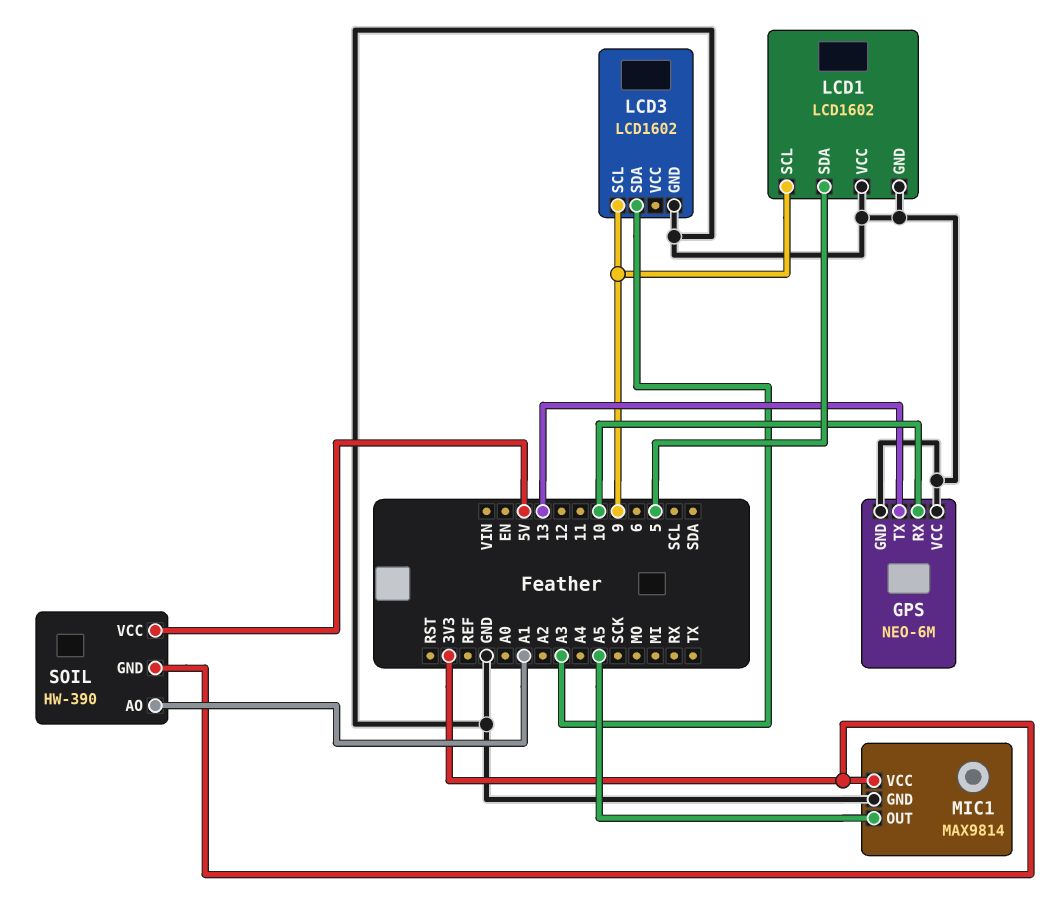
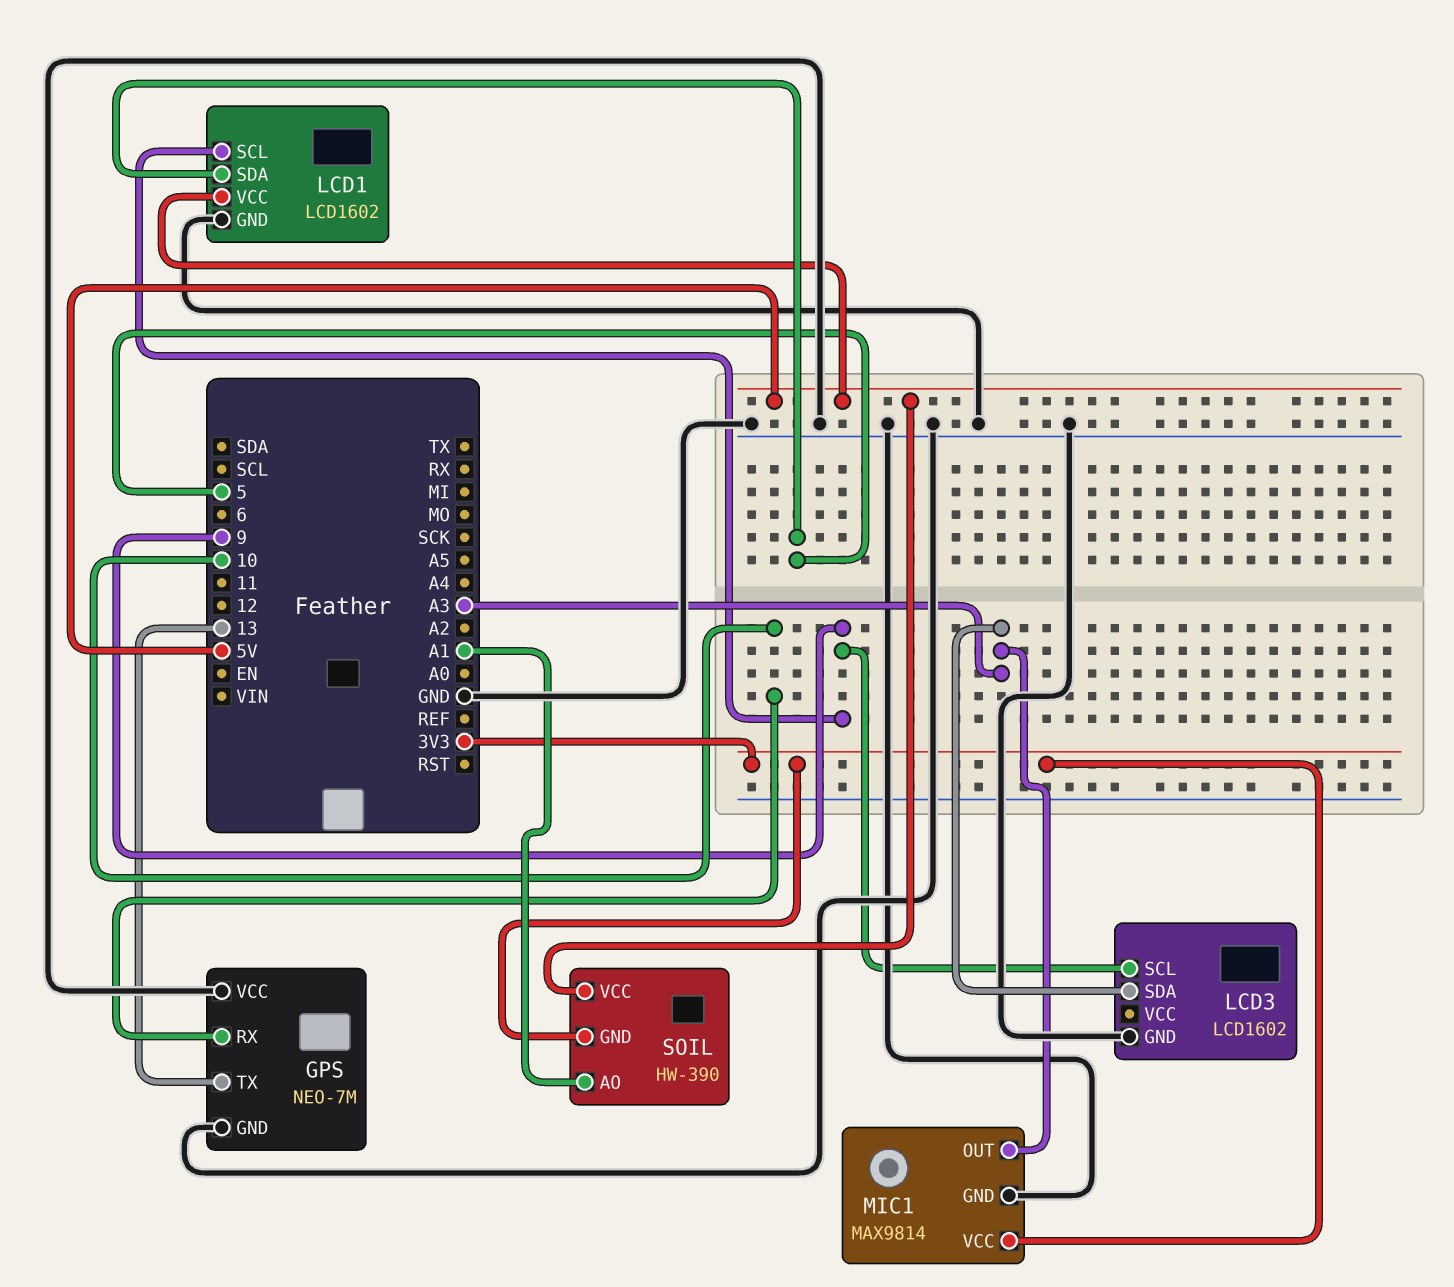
GPS: NEO-6M -> NEO-7M
LCD1 pin VCC: GND -> 5V
MIC1 pin OUT: A5 -> A3

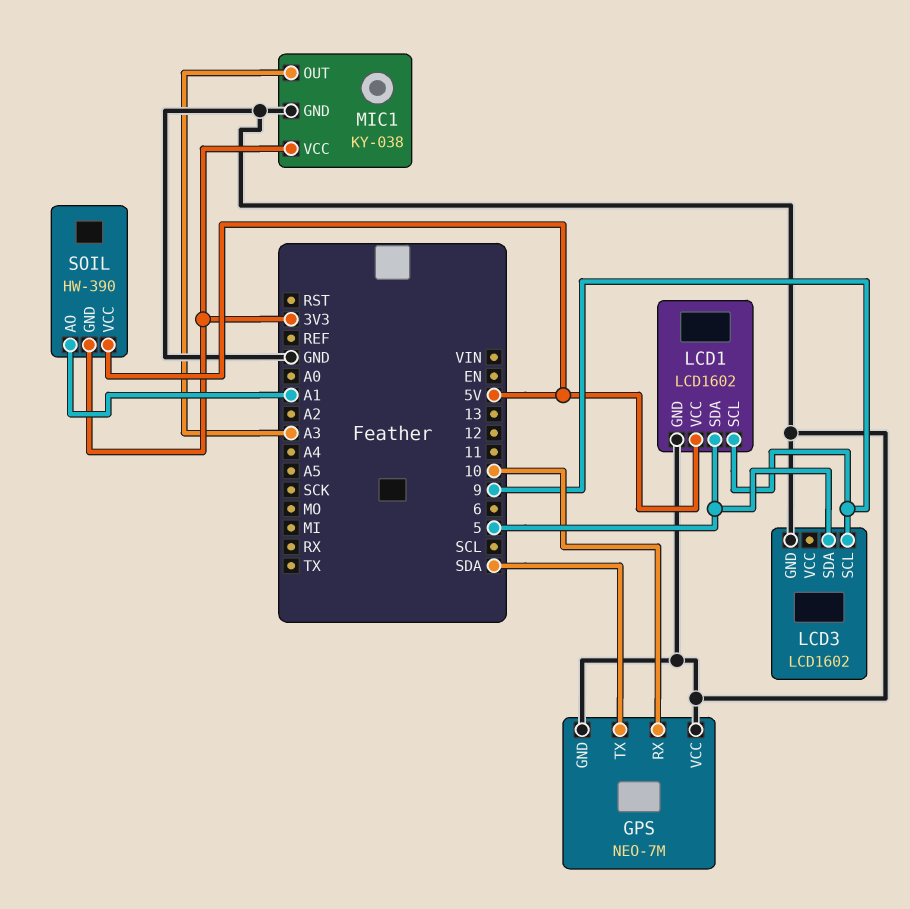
GPS pin TX: 13 -> SDA
LCD3 pin SDA: A3 -> 5
MIC1: MAX9814 -> KY-038

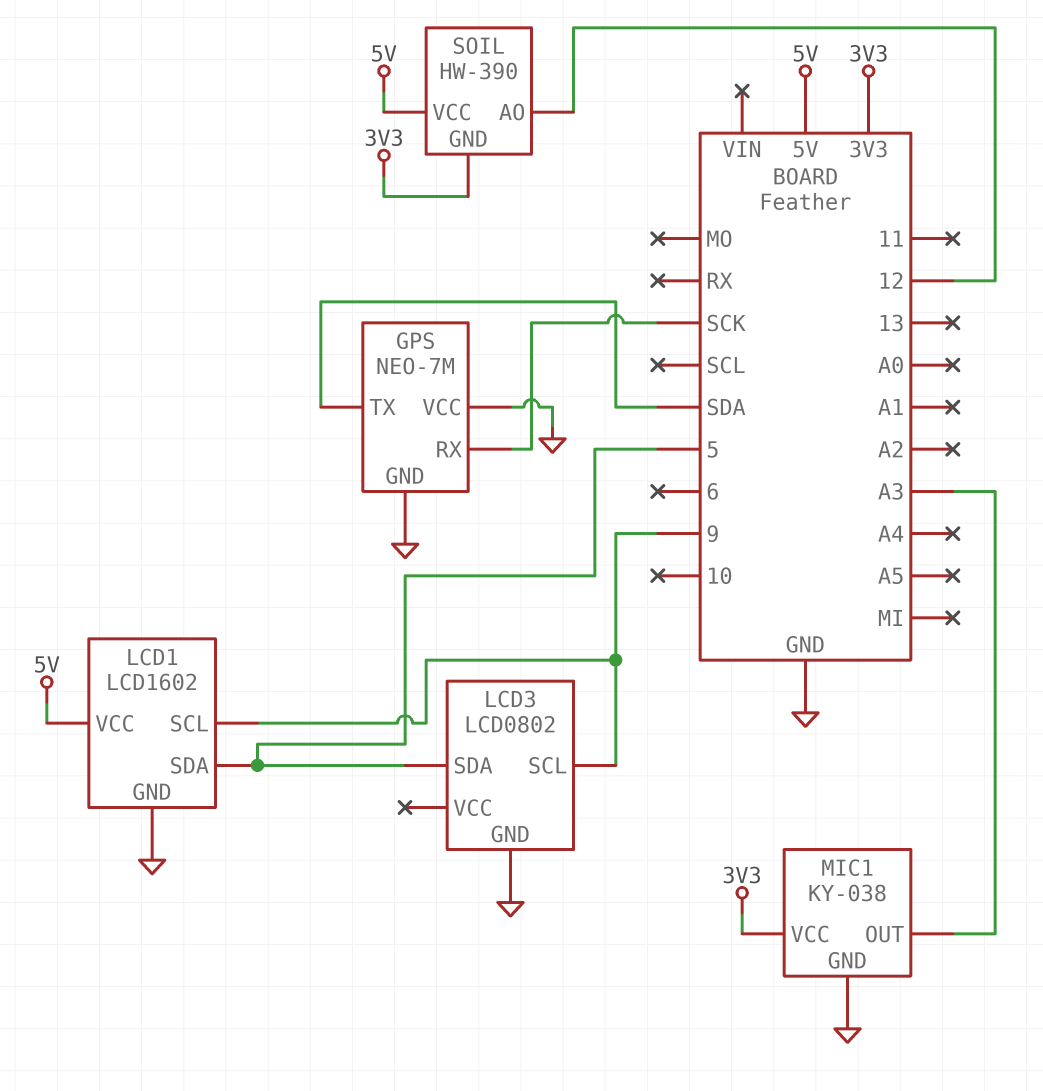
GPS pin RX: 10 -> SCK
LCD3: LCD1602 -> LCD0802
SOIL pin AO: A1 -> 12

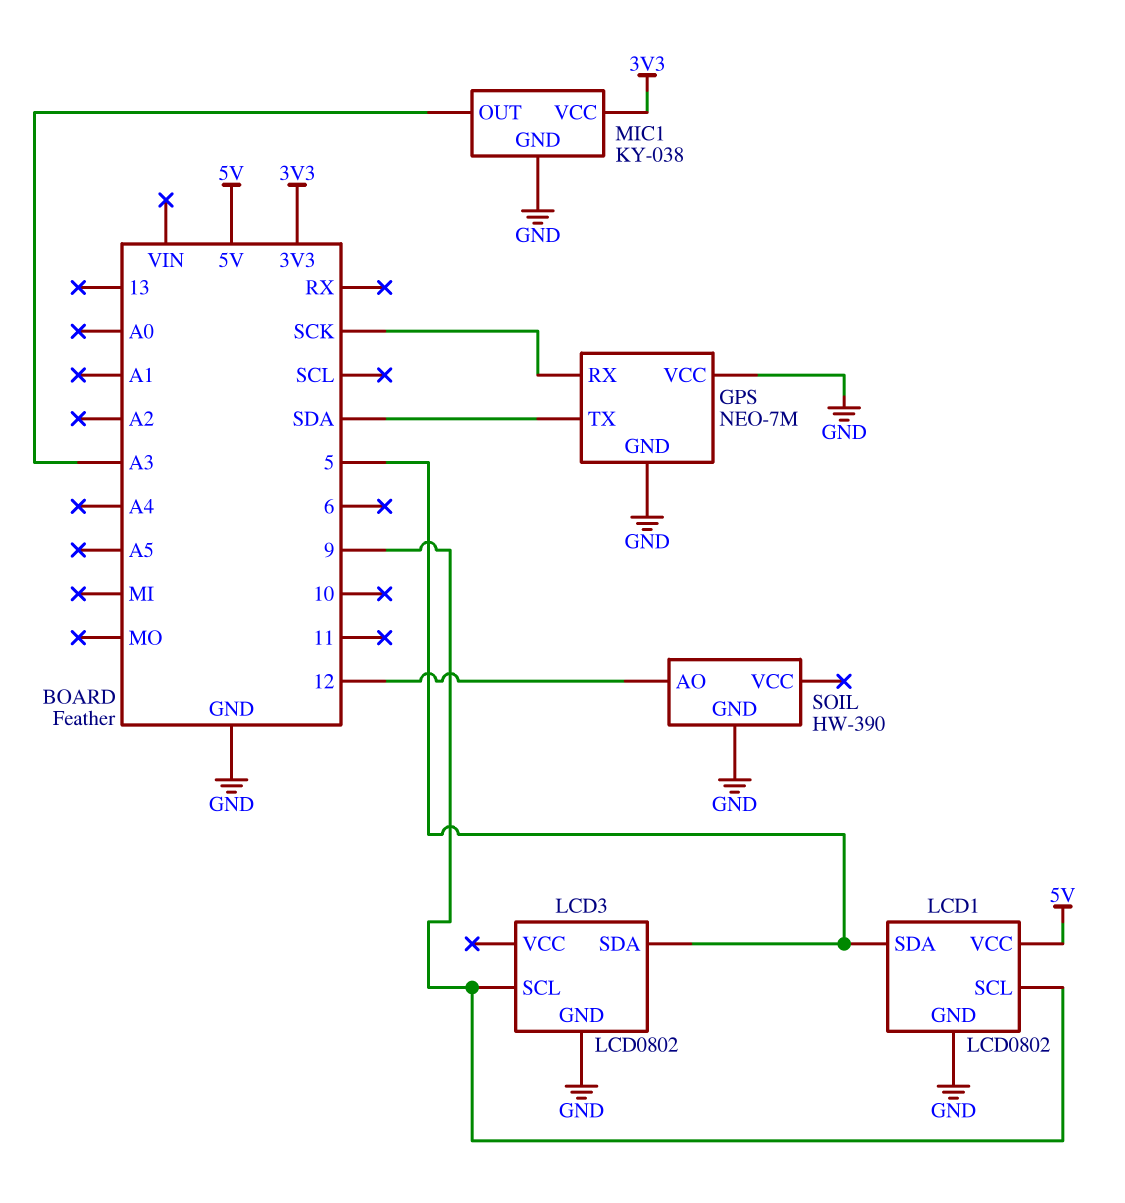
LCD1: LCD1602 -> LCD0802
SOIL pin GND: 3V3 -> GND
SOIL pin VCC: 5V -> none

